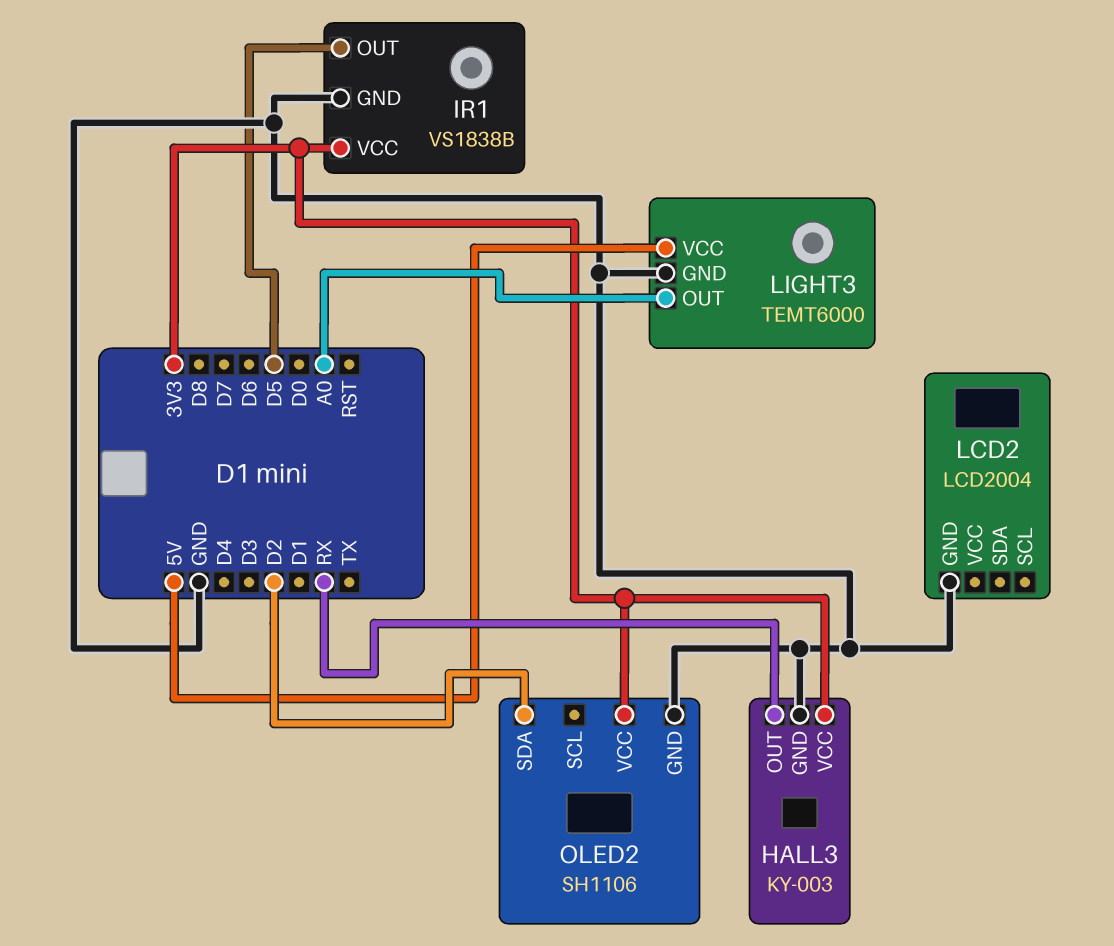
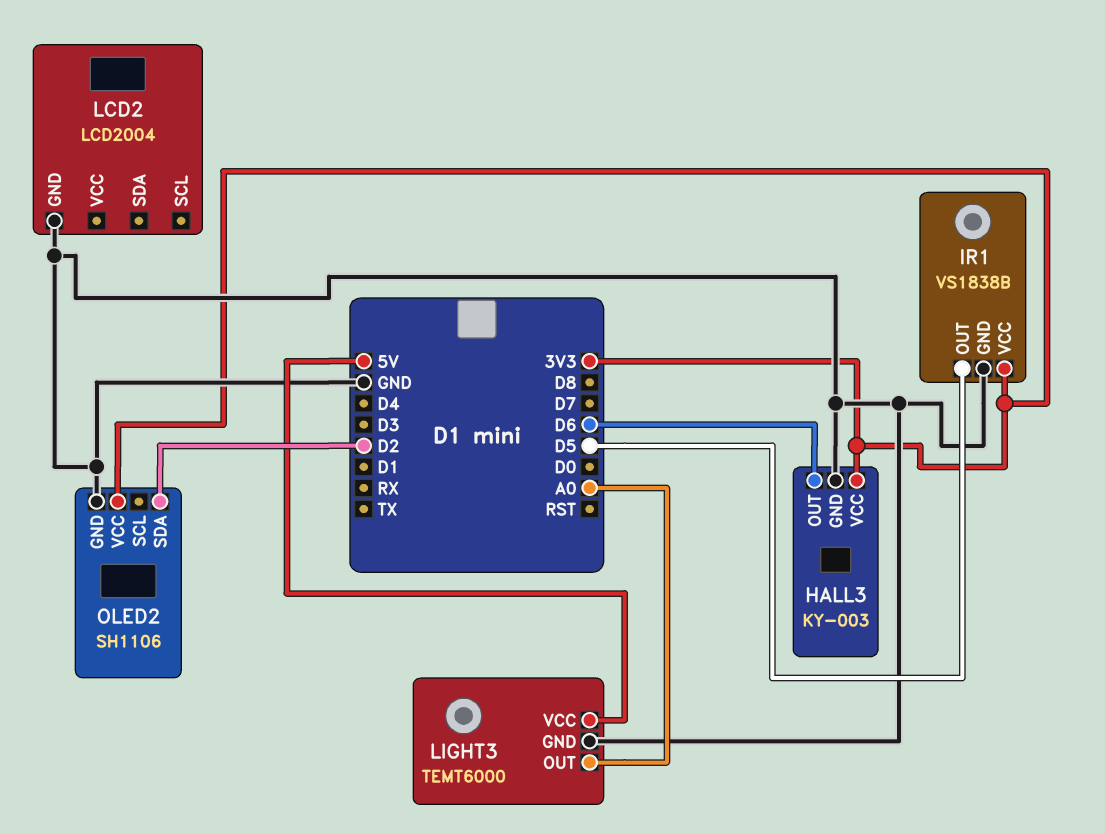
HALL3 pin OUT: RX -> D6

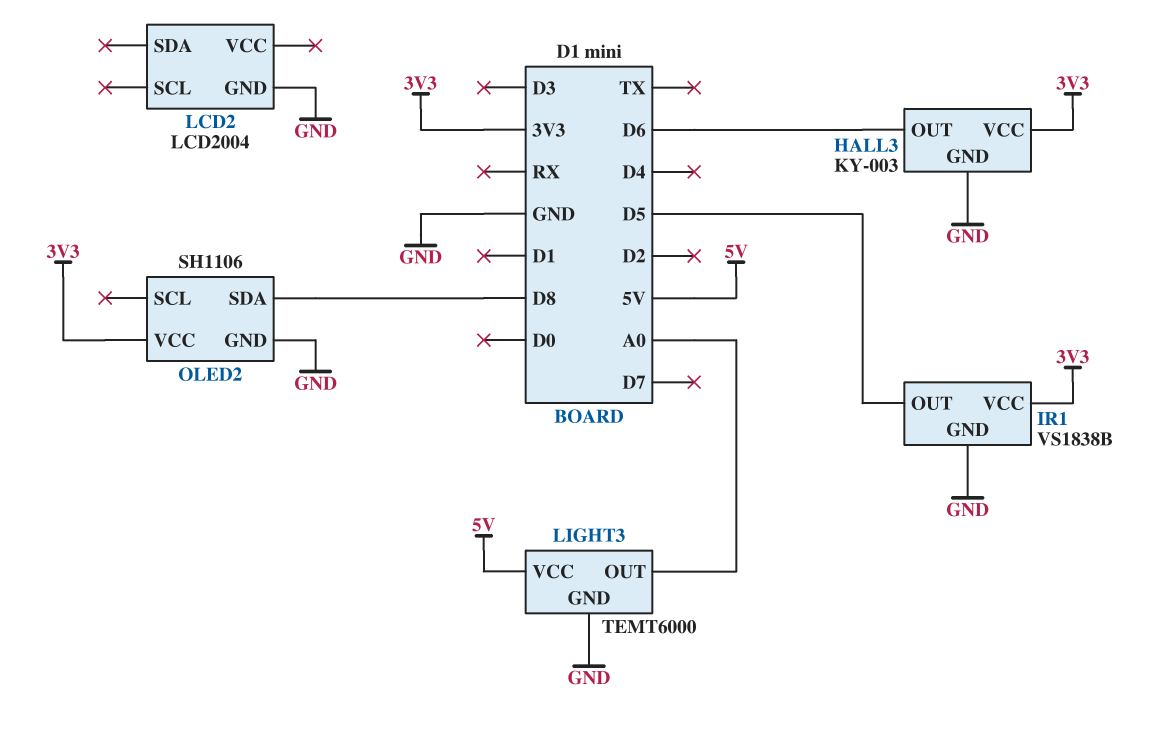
OLED2 pin SDA: D2 -> D8

